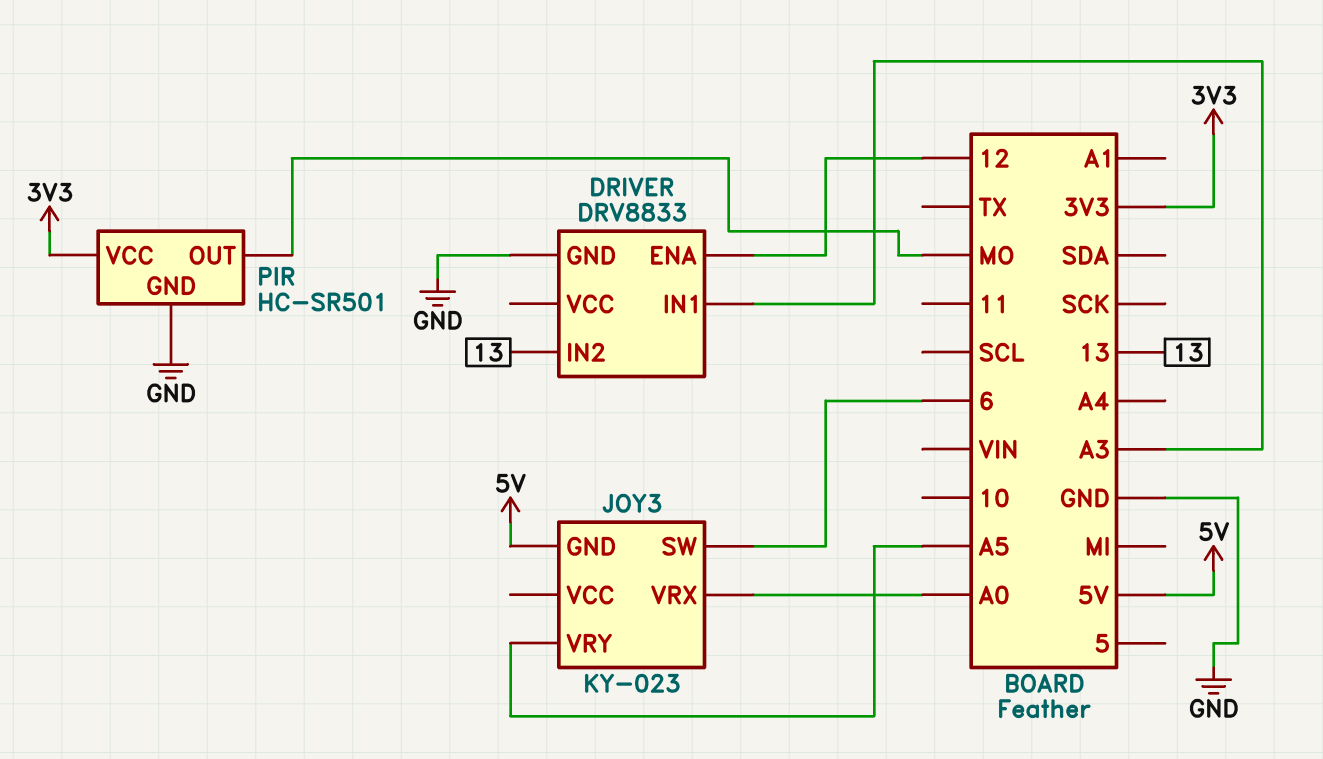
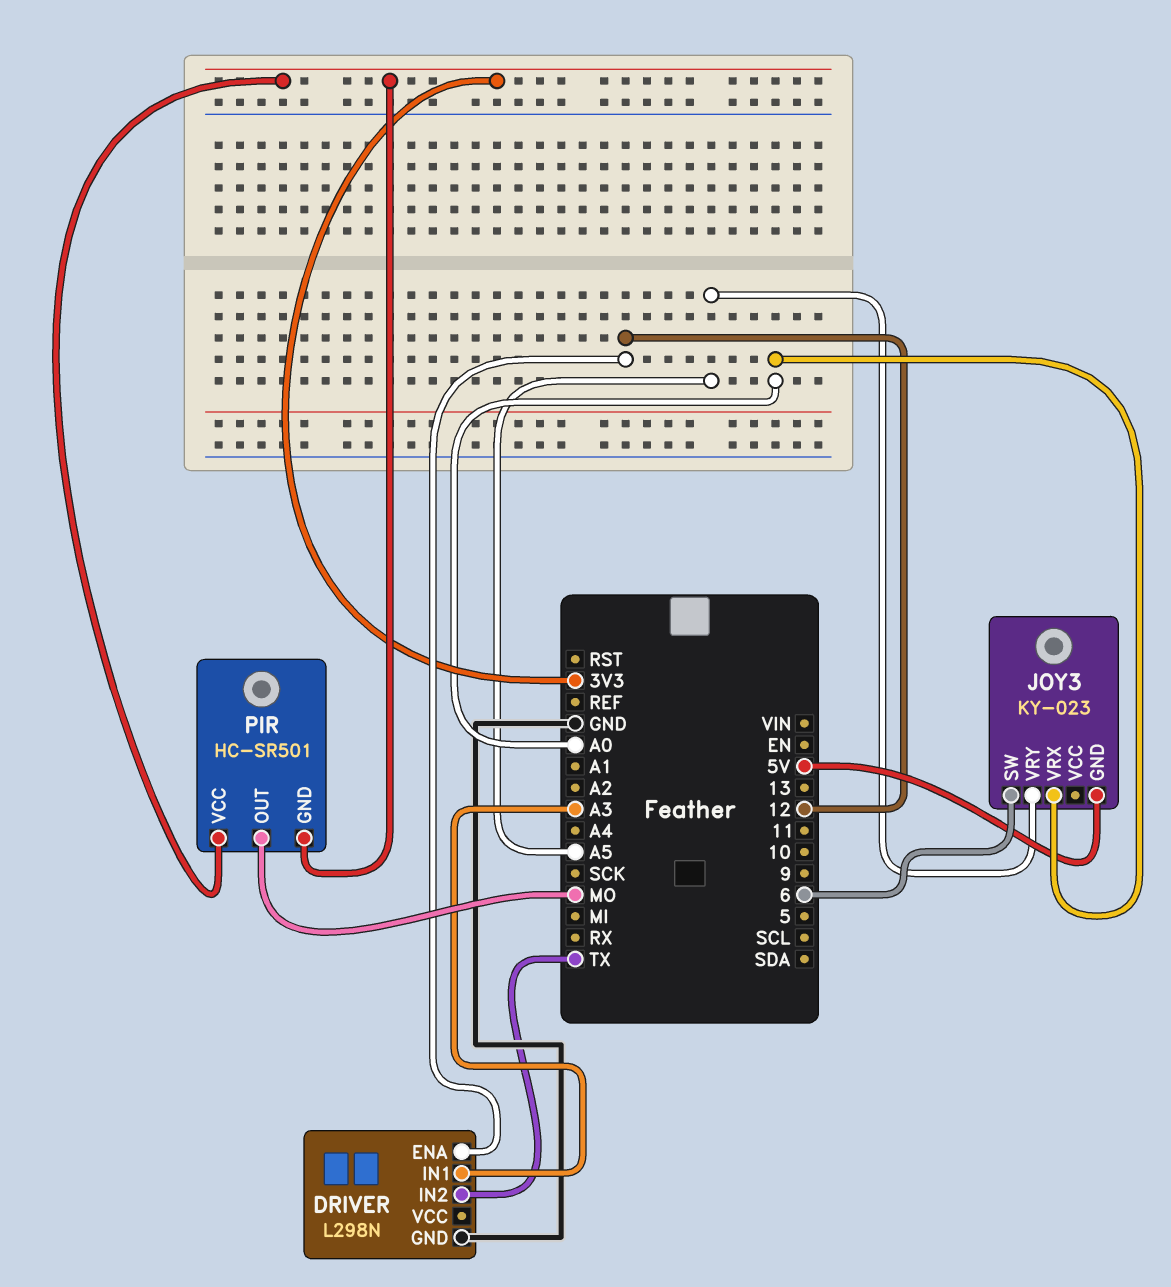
DRIVER: DRV8833 -> L298N
DRIVER pin IN2: 13 -> TX
PIR pin GND: GND -> 3V3

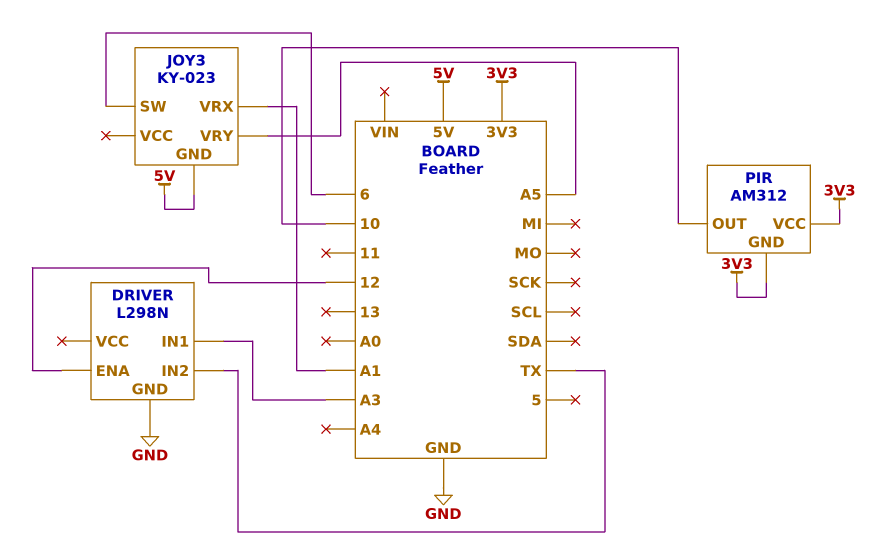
JOY3 pin VRX: A0 -> A1
PIR: HC-SR501 -> AM312
PIR pin OUT: MO -> 10

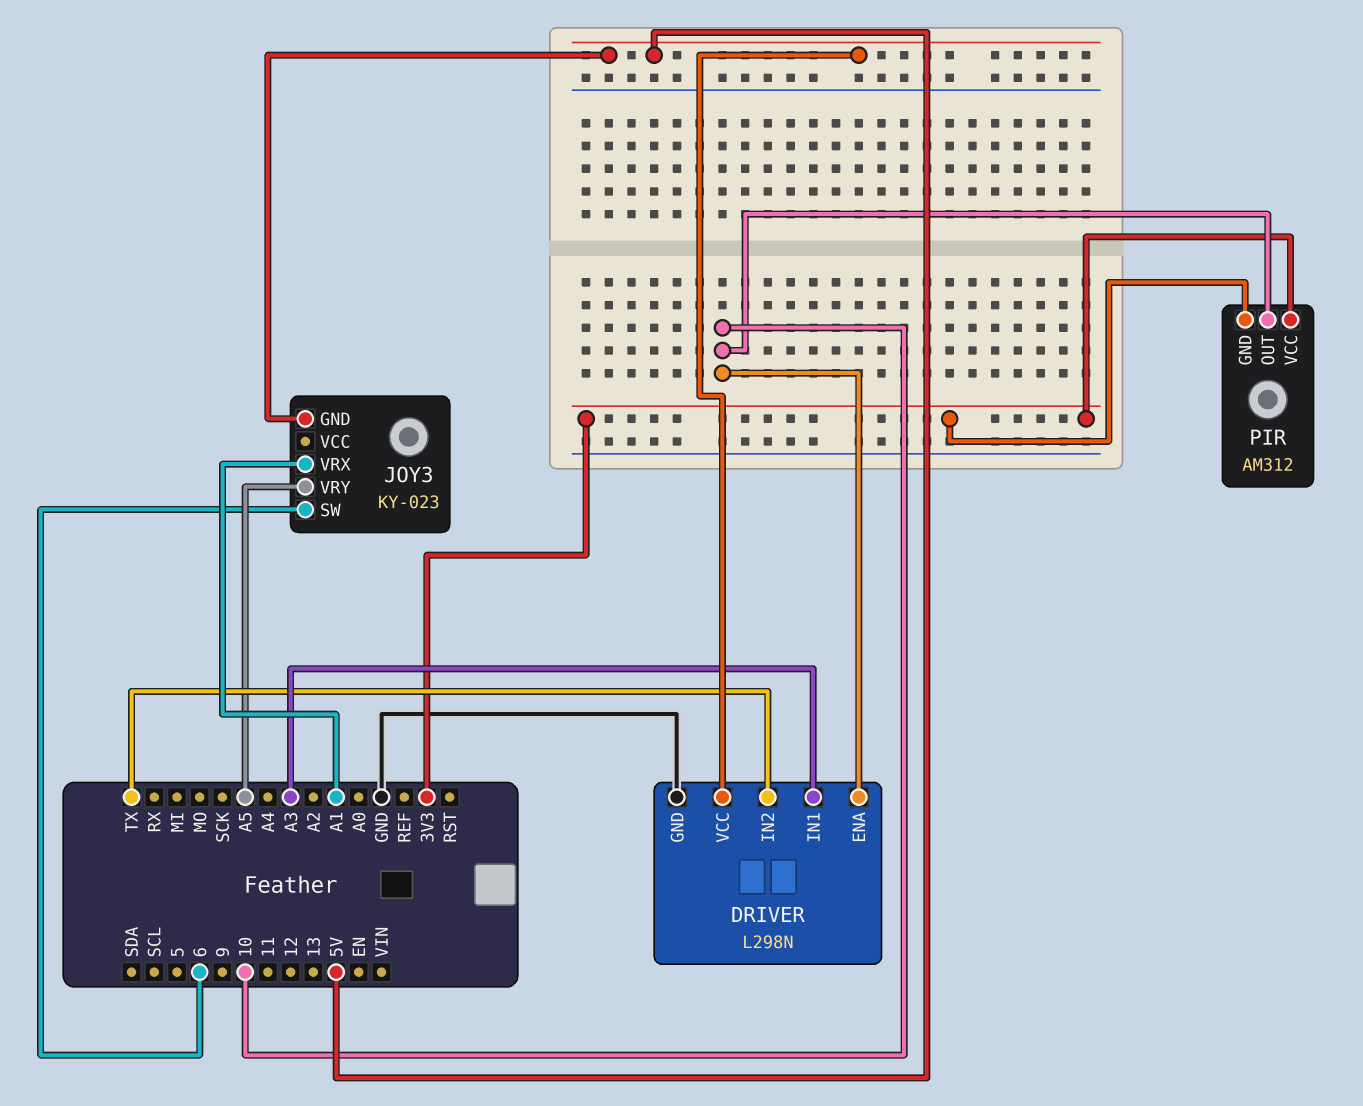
DRIVER pin ENA: 12 -> 10
DRIVER pin VCC: none -> 5V

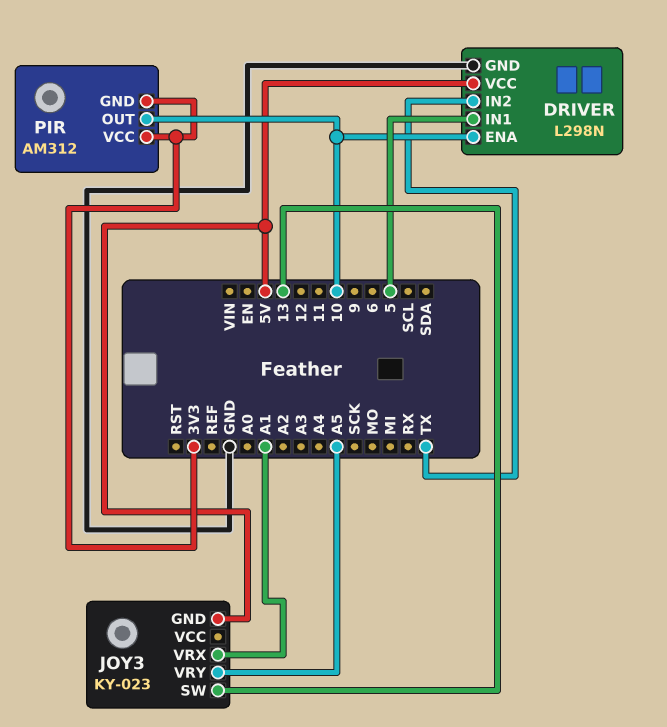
DRIVER pin IN1: A3 -> 5
JOY3 pin SW: 6 -> 13

